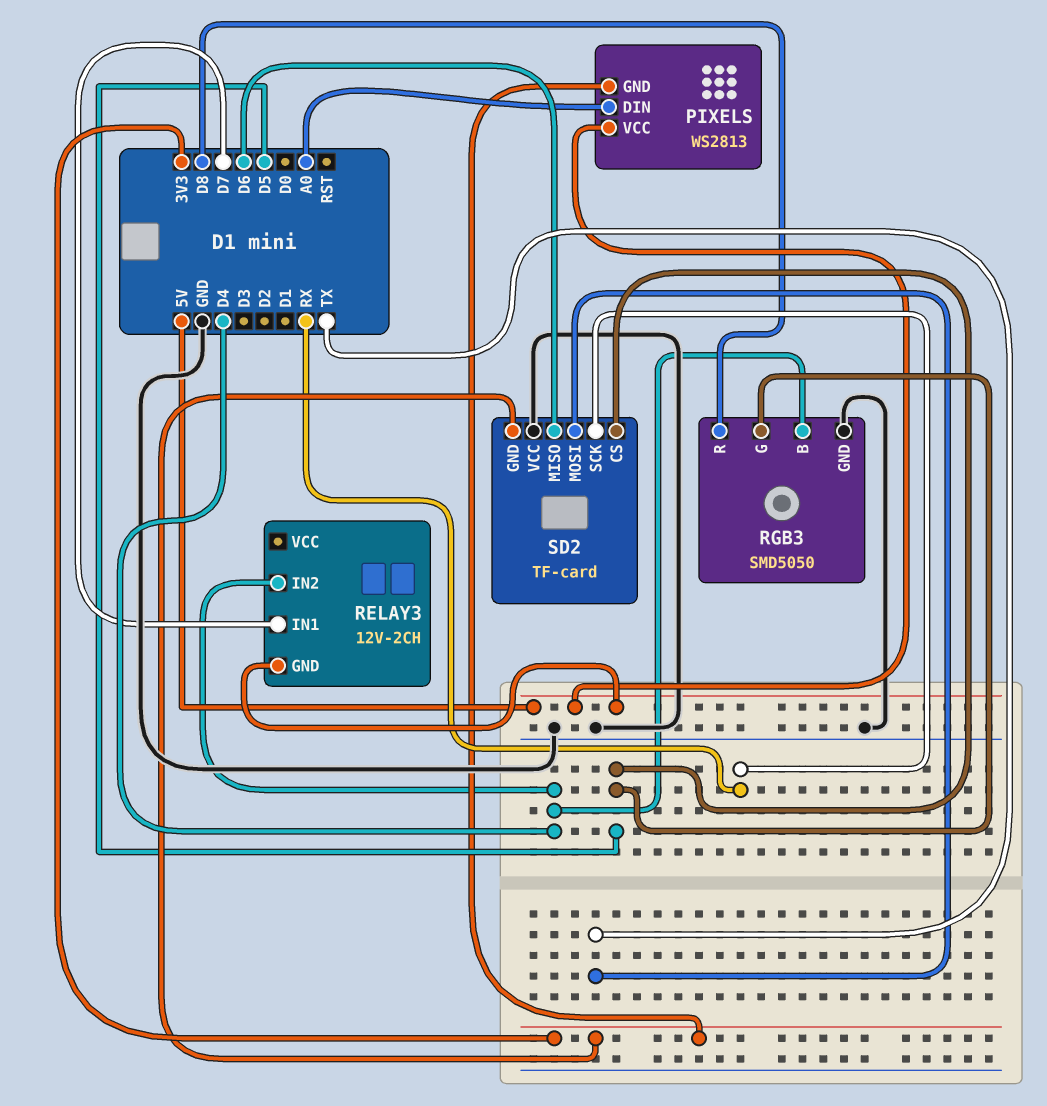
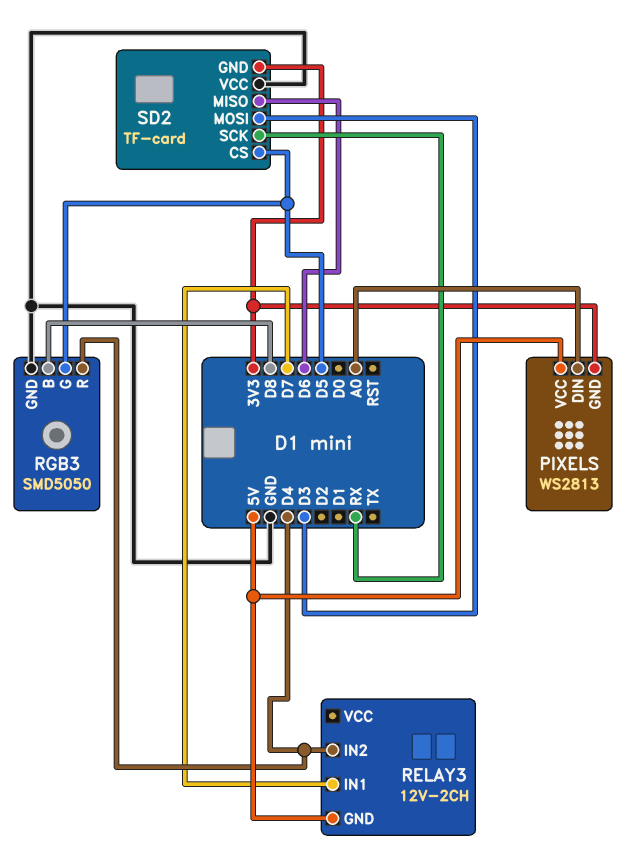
RGB3 pin B: D4 -> D8
RGB3 pin R: D8 -> D4
SD2 pin MOSI: TX -> D3

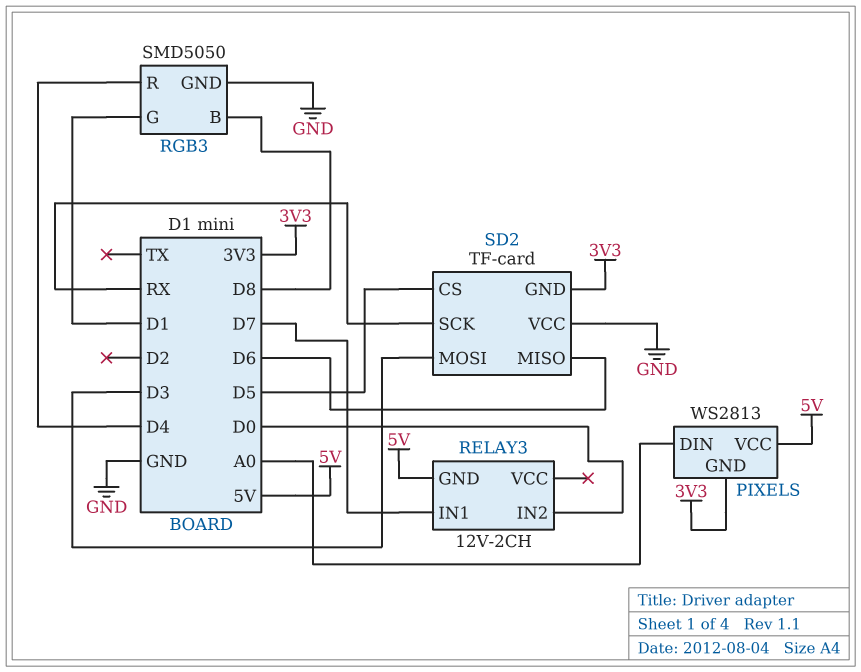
RELAY3 pin IN2: D4 -> D0
RGB3 pin G: D5 -> D1

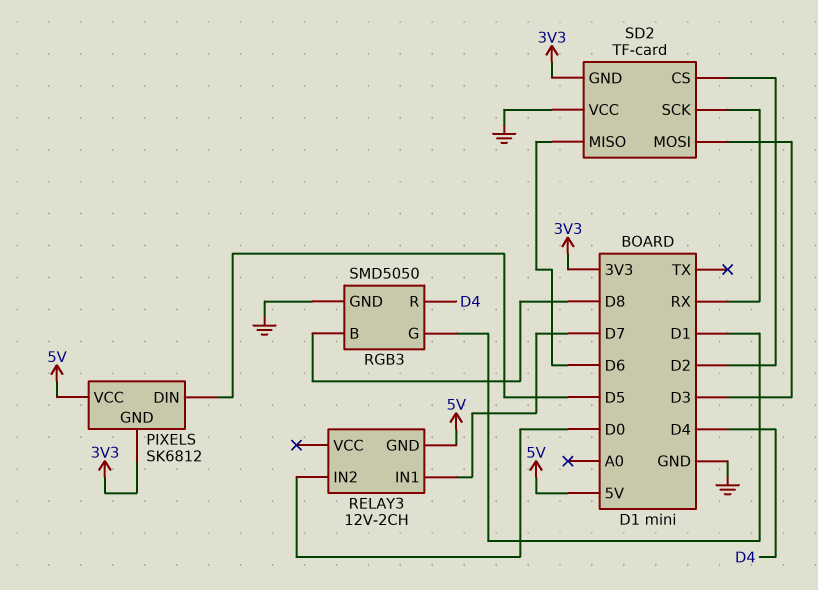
PIXELS: WS2813 -> SK6812
PIXELS pin DIN: A0 -> D5
SD2 pin CS: D5 -> D2

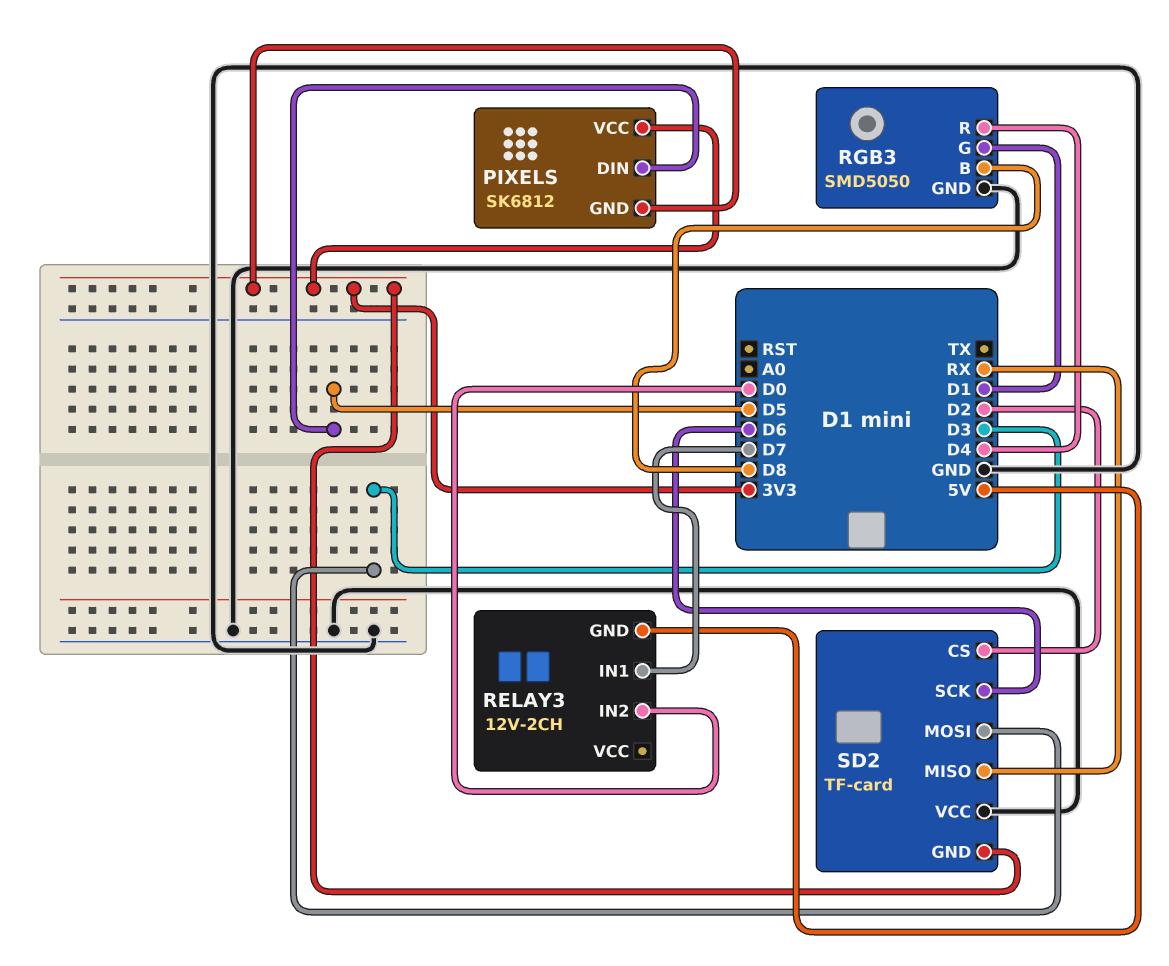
PIXELS pin VCC: 5V -> 3V3
SD2 pin MISO: D6 -> RX
SD2 pin SCK: RX -> D6

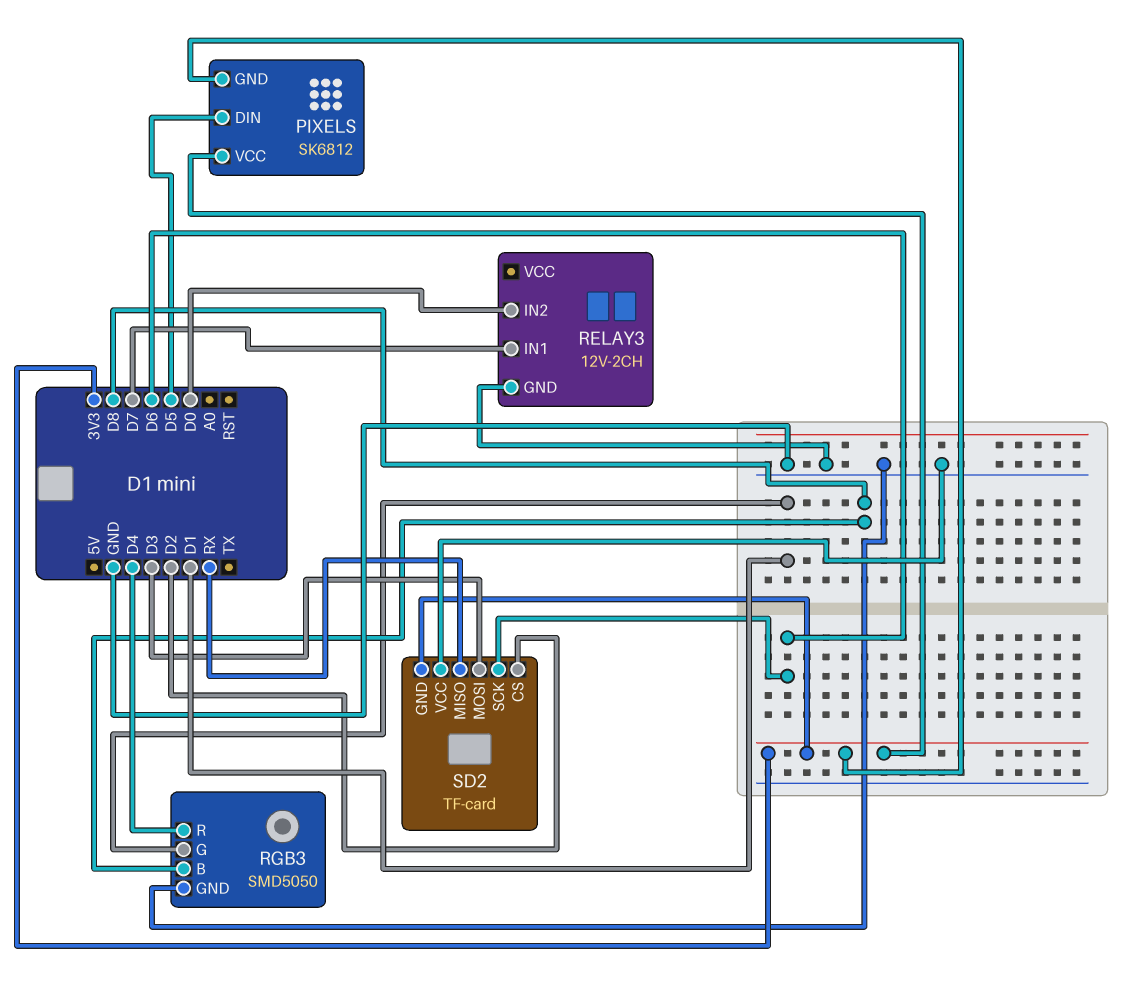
RELAY3 pin GND: 5V -> GND

